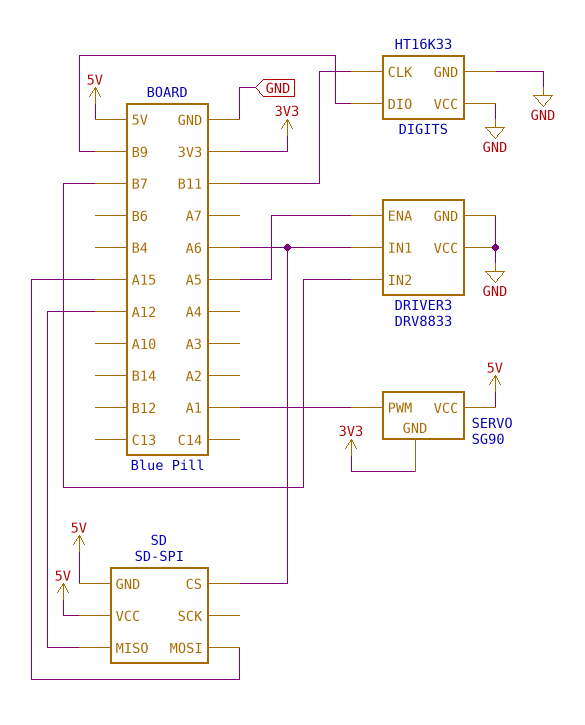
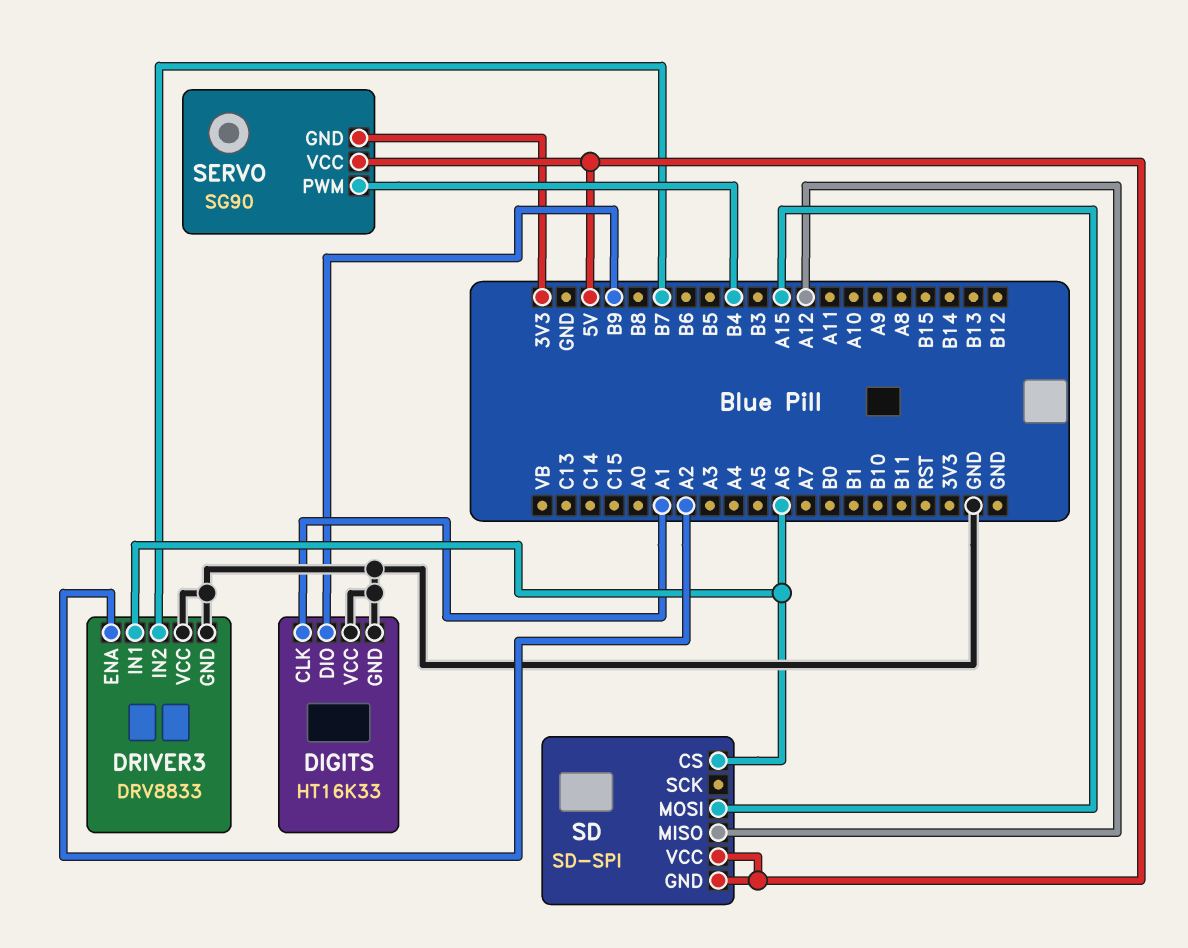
DIGITS pin CLK: B11 -> A1
DRIVER3 pin ENA: A5 -> A2
SERVO pin PWM: A1 -> B4

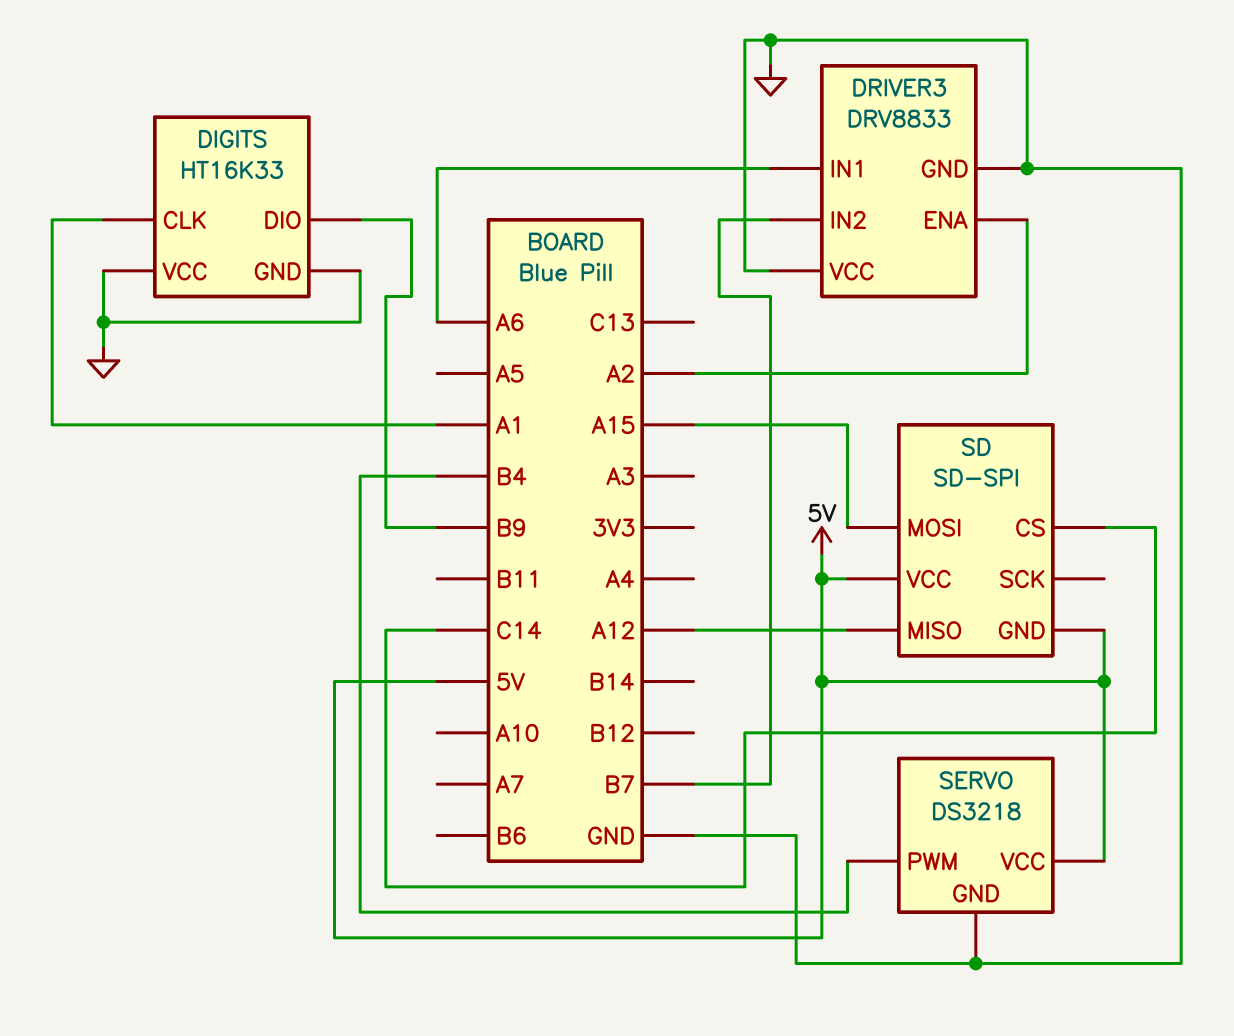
SD pin CS: A6 -> C14
SERVO: SG90 -> DS3218
SERVO pin GND: 3V3 -> GND

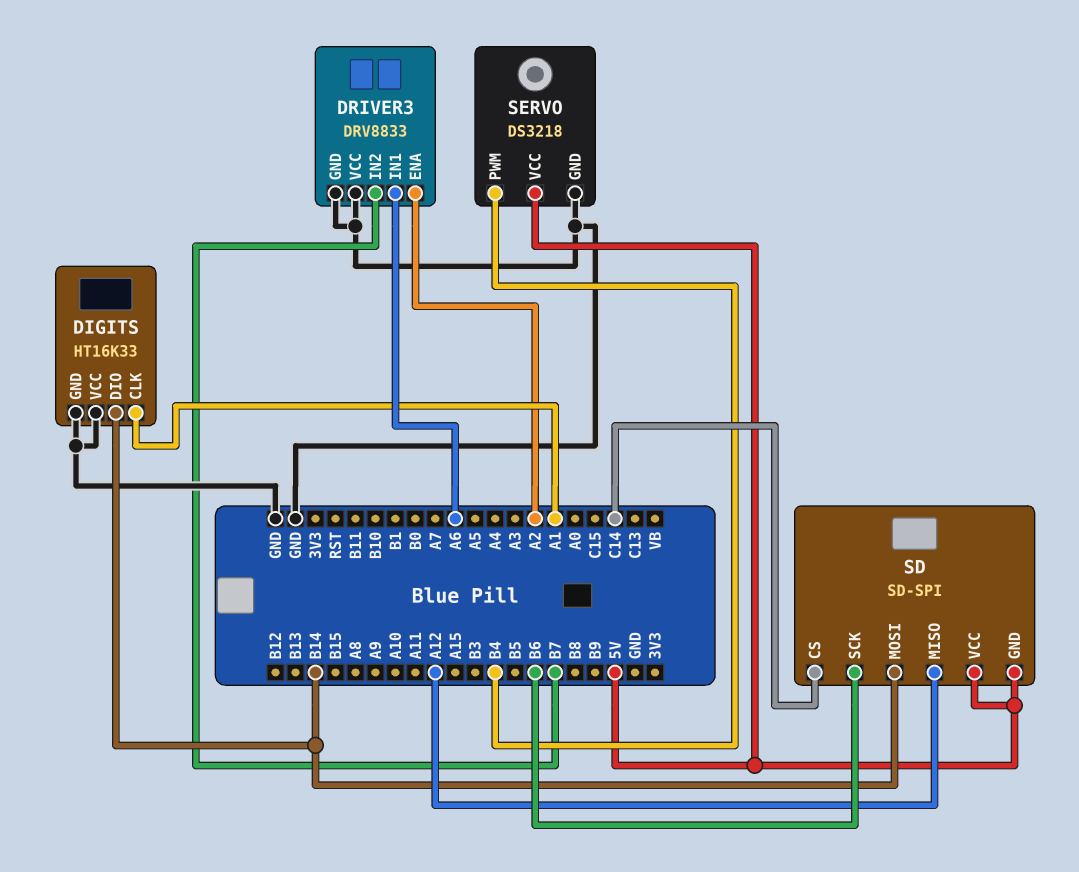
DIGITS pin DIO: B9 -> B14
SD pin MOSI: A15 -> B14
SD pin SCK: none -> B6

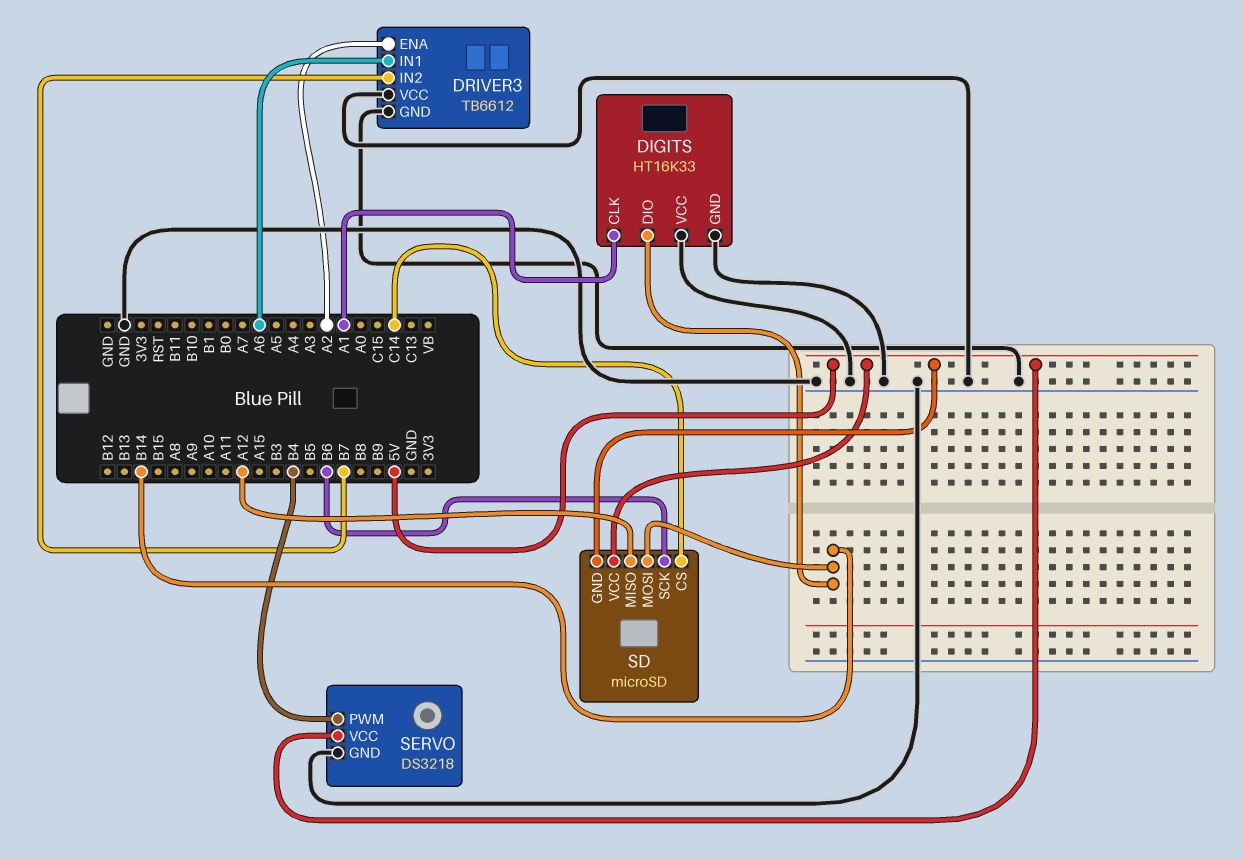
DRIVER3: DRV8833 -> TB6612
SD: SD-SPI -> microSD

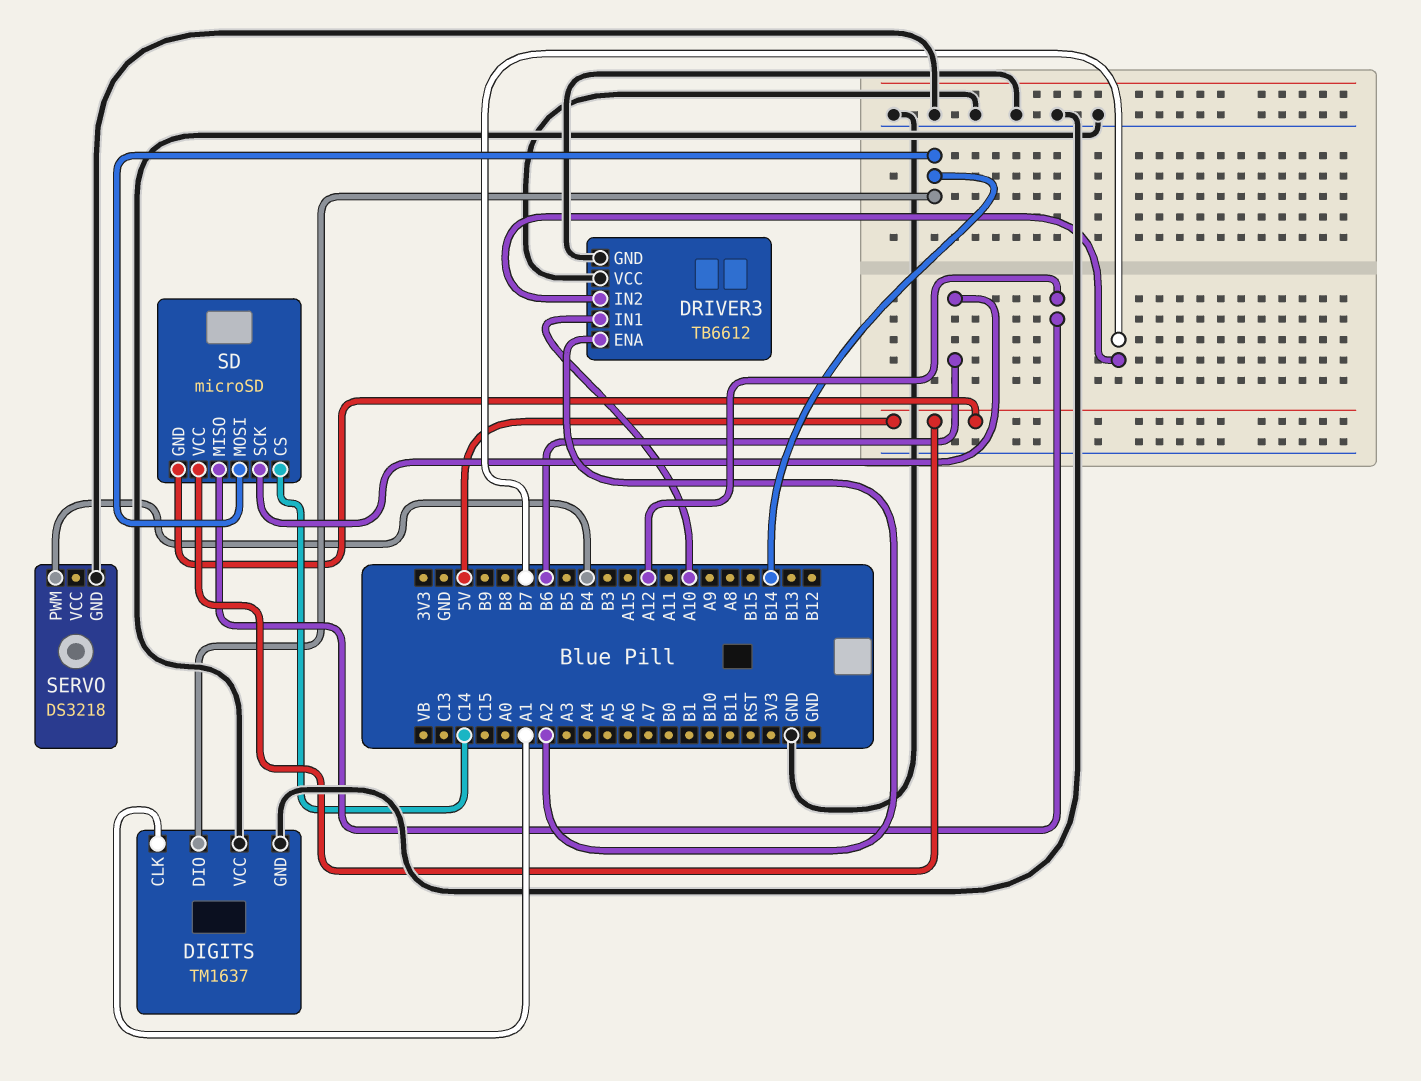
DIGITS: HT16K33 -> TM1637
DRIVER3 pin IN1: A6 -> A10
SERVO pin VCC: 5V -> none

